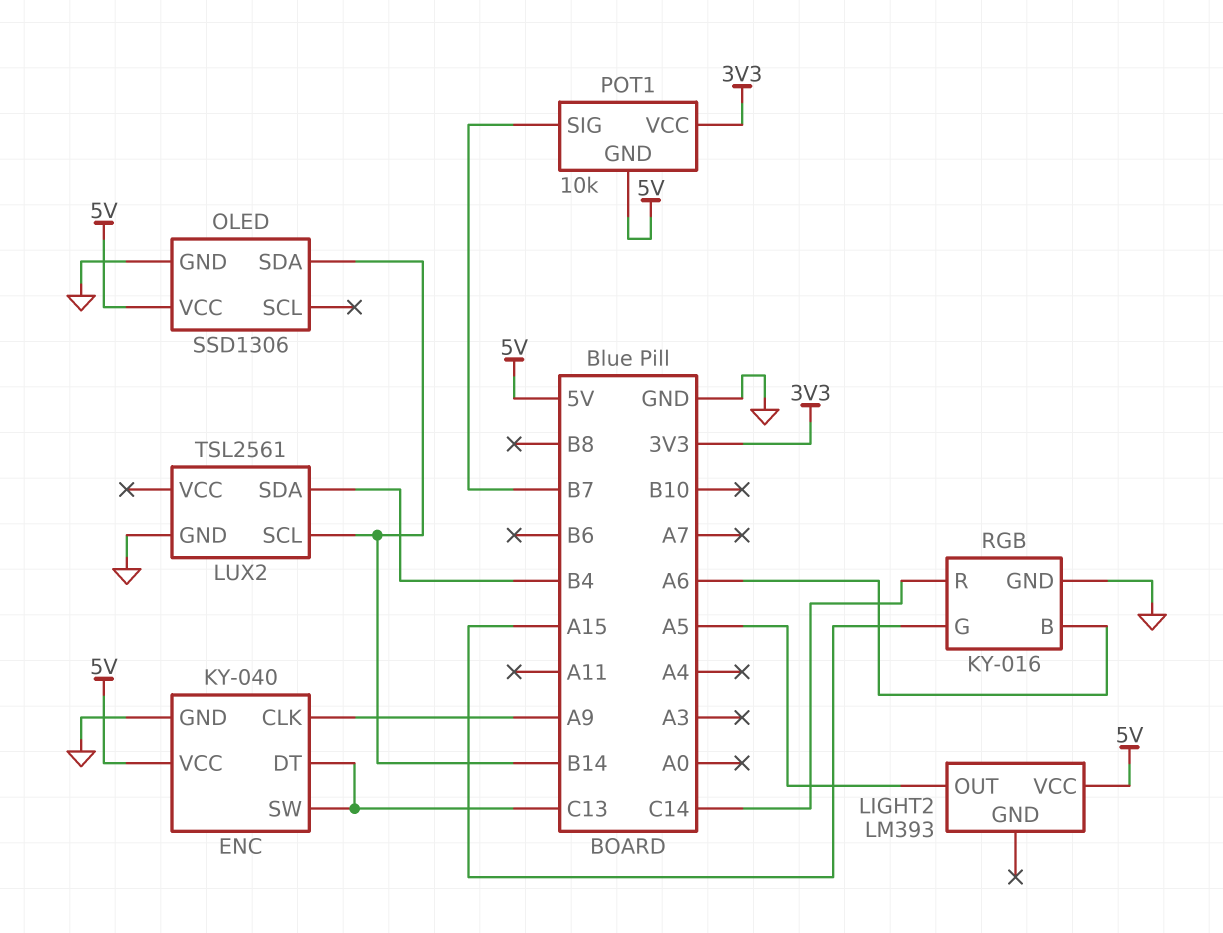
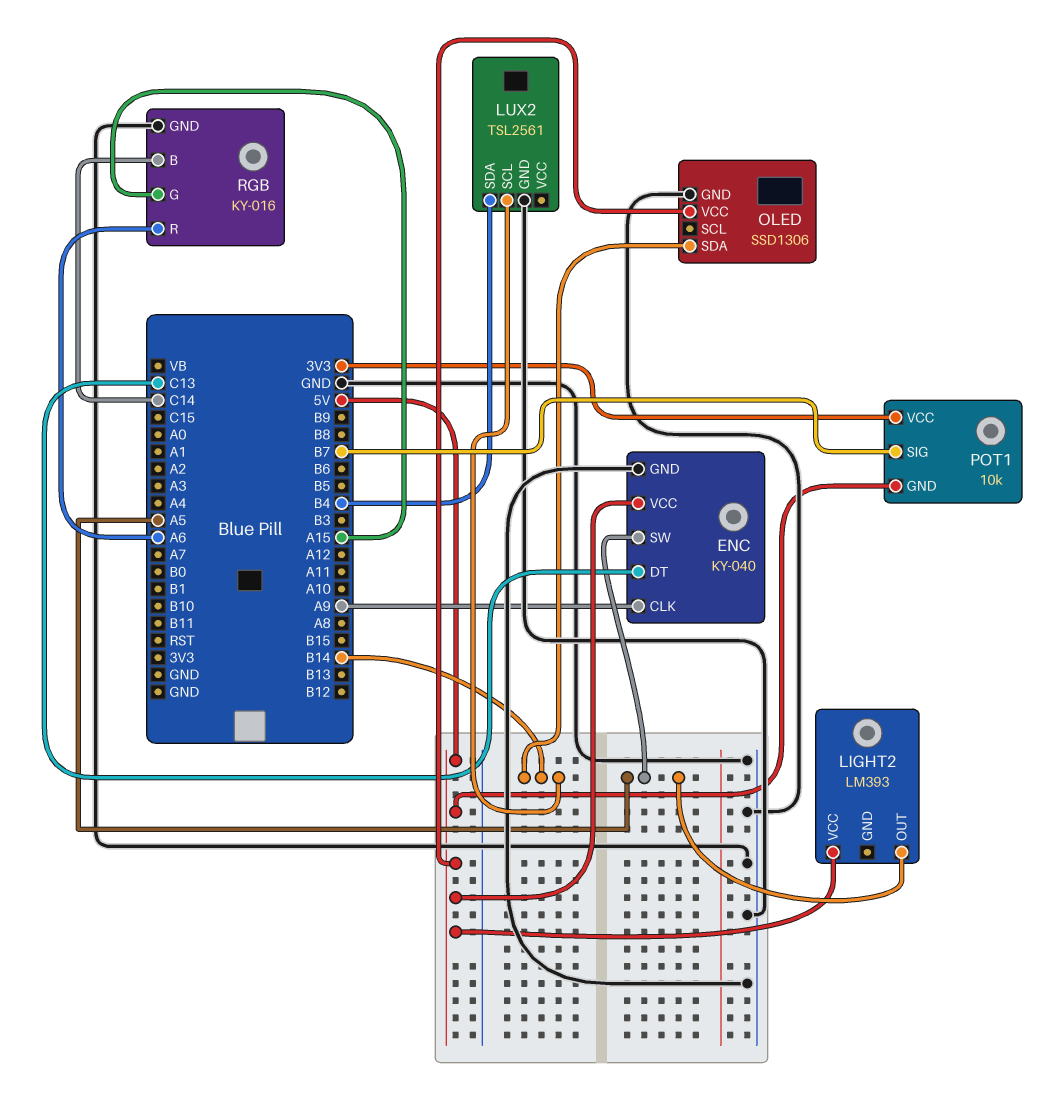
ENC pin SW: C13 -> A5
RGB pin B: A6 -> C14
RGB pin R: C14 -> A6

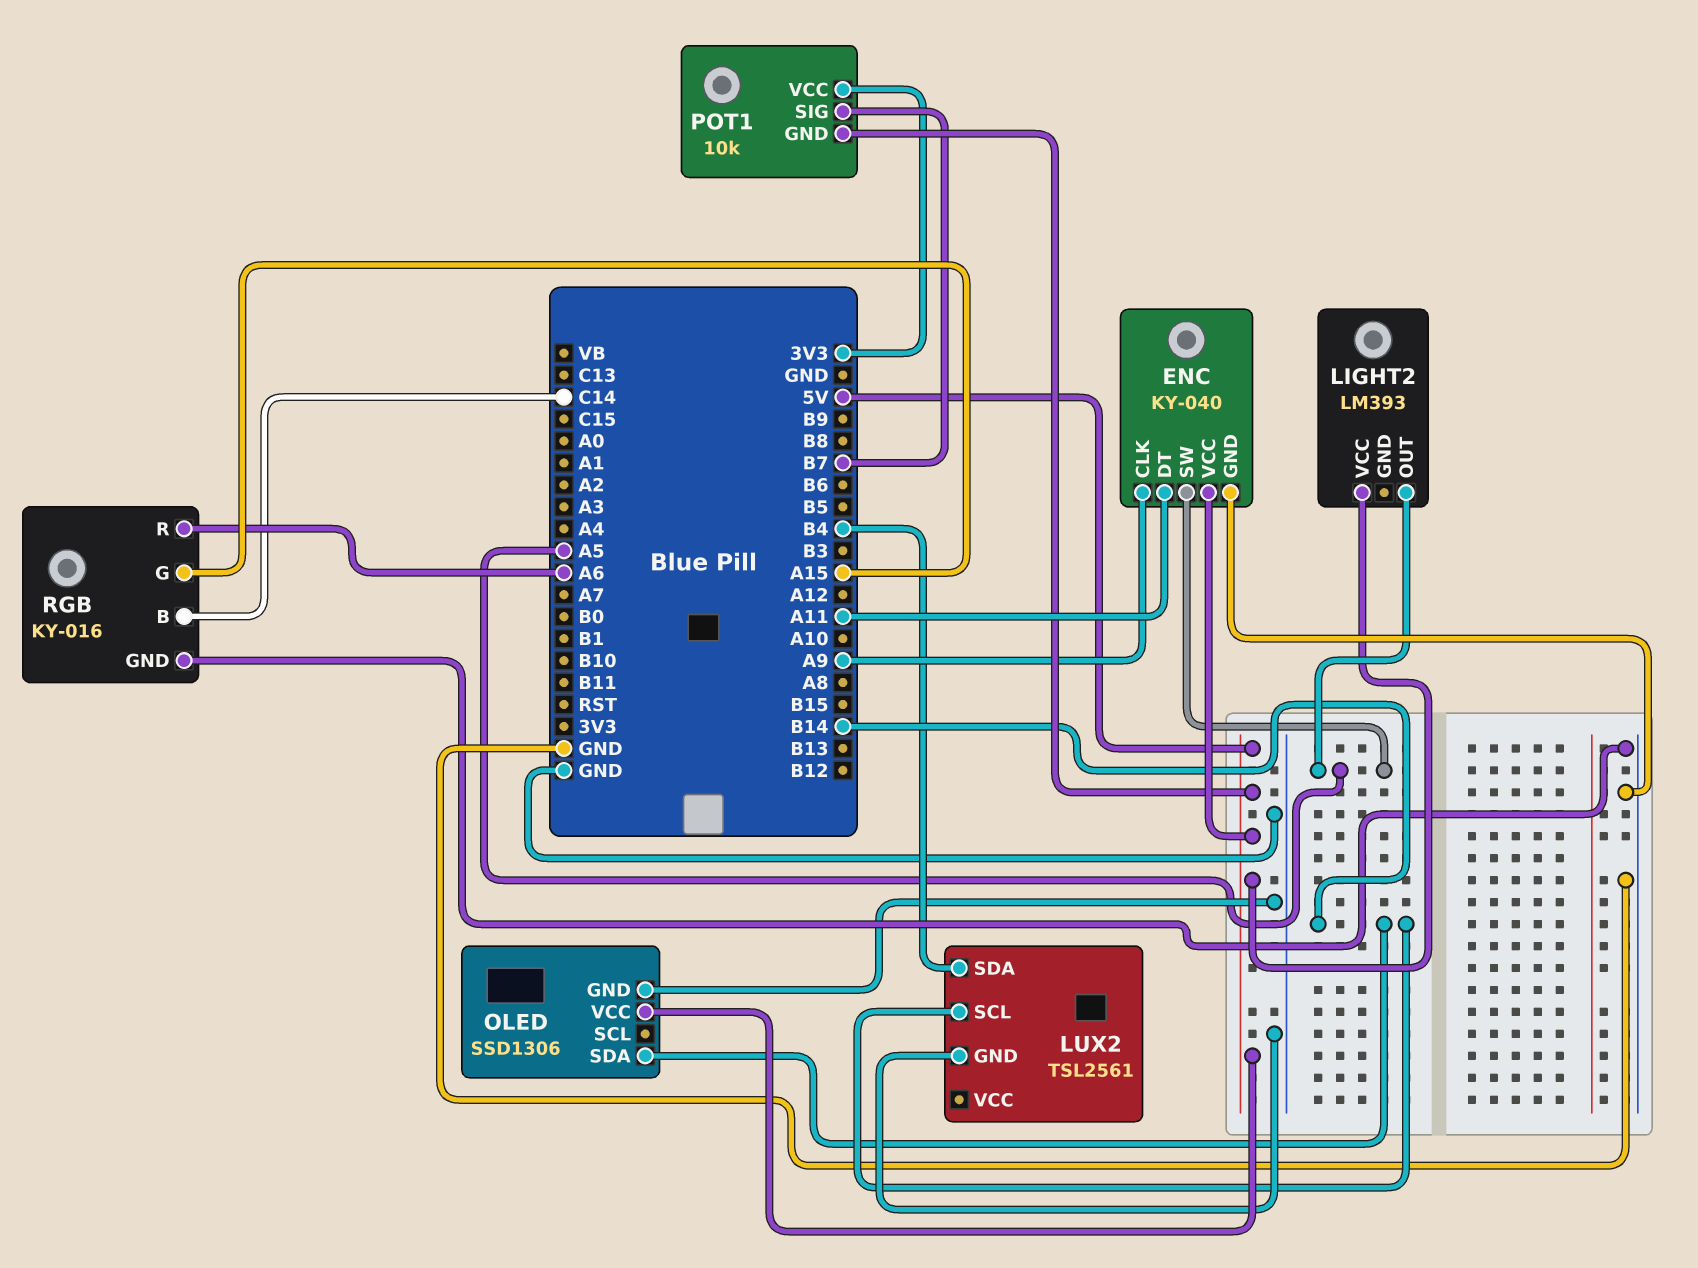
ENC pin DT: C13 -> A11

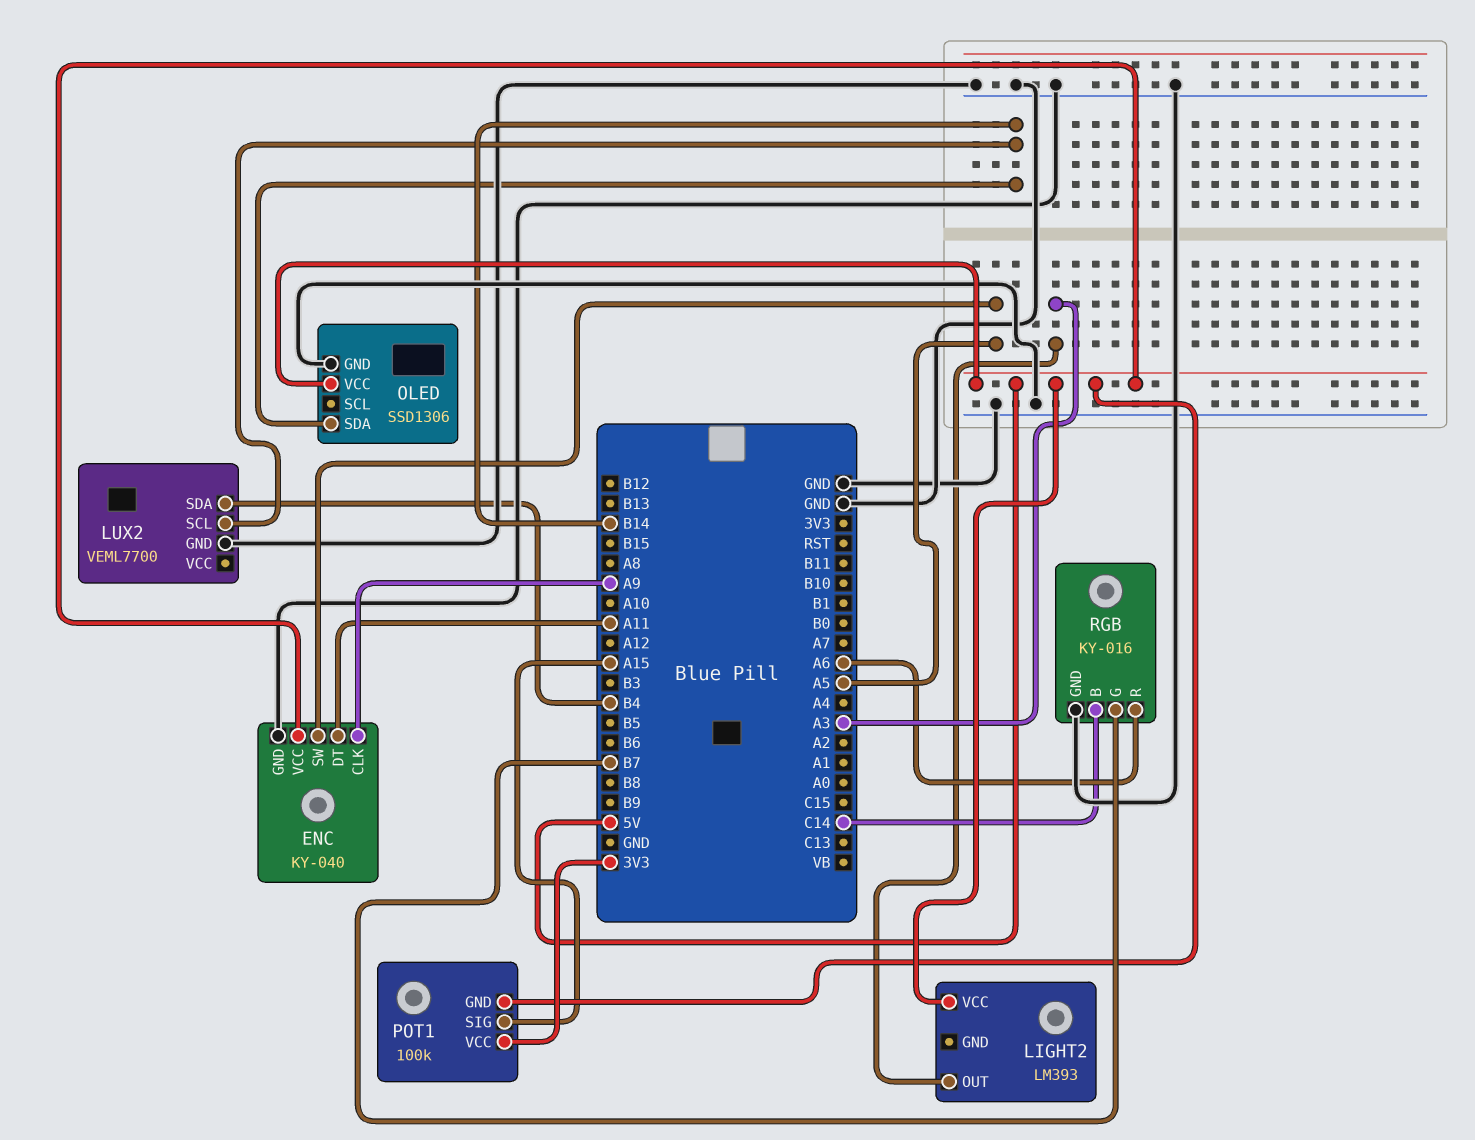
LIGHT2 pin OUT: A5 -> A3
LUX2: TSL2561 -> VEML7700
POT1: 10k -> 100k
POT1 pin SIG: B7 -> A15
RGB pin G: A15 -> B7

